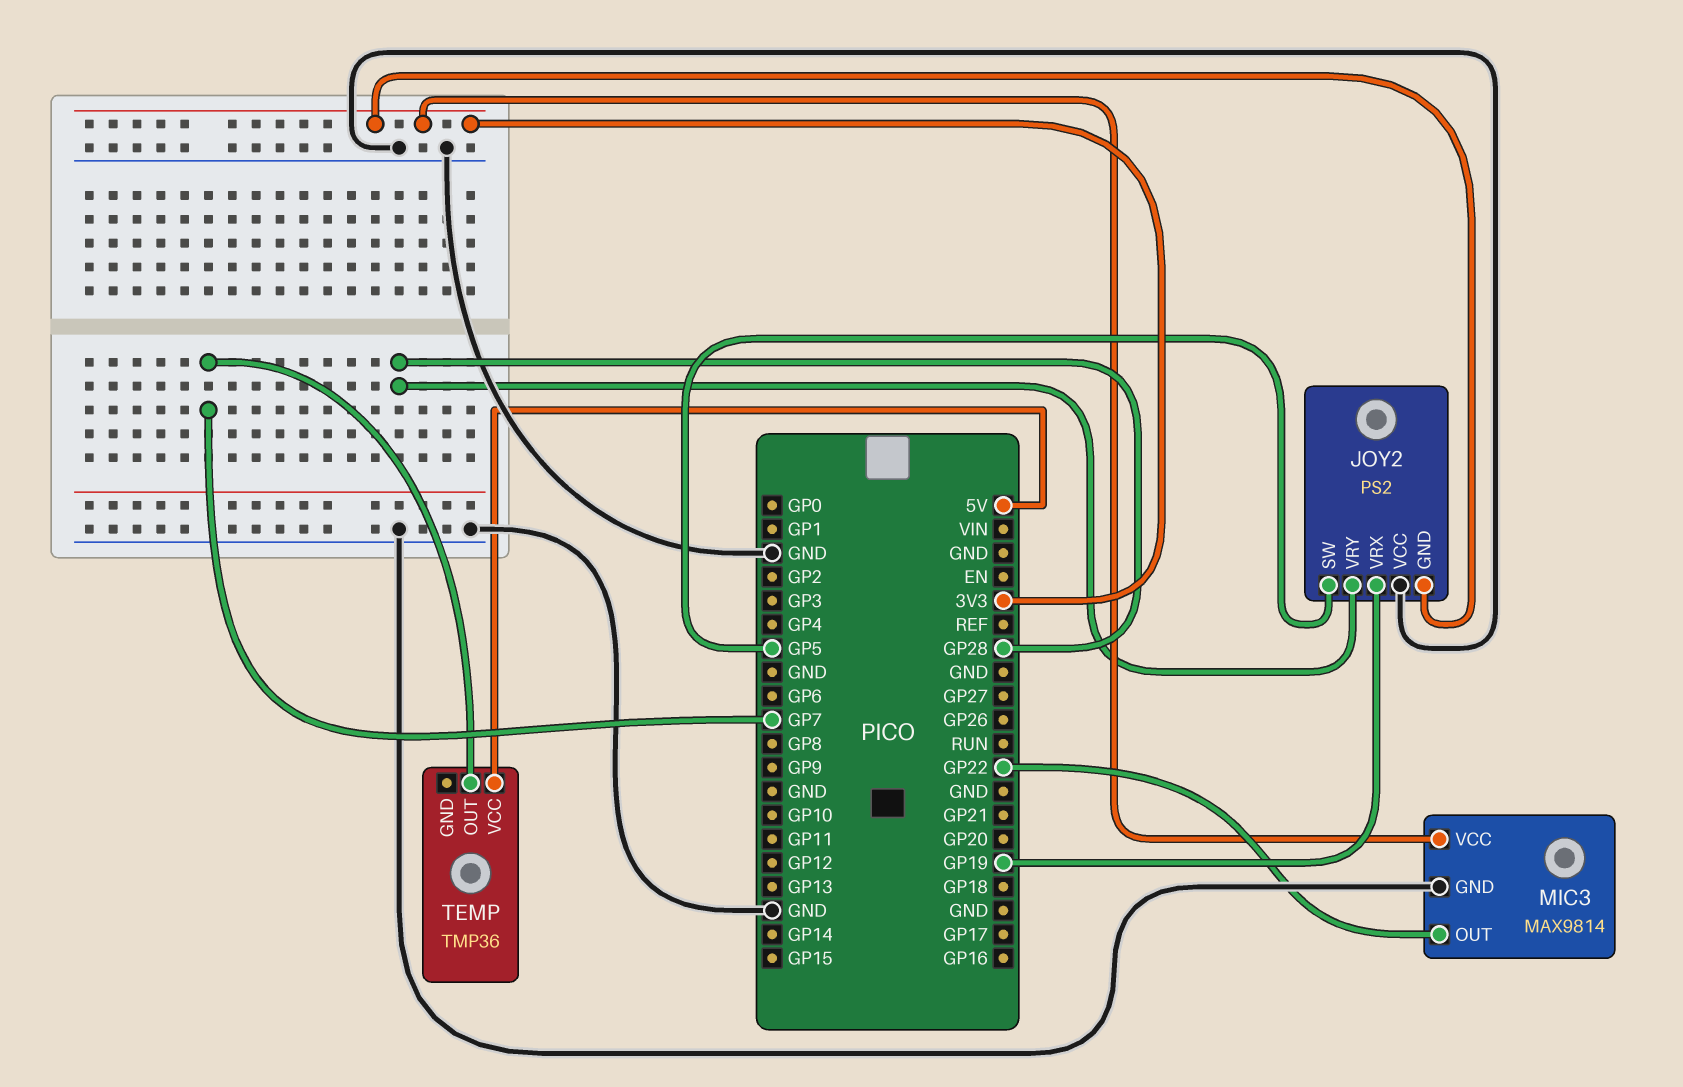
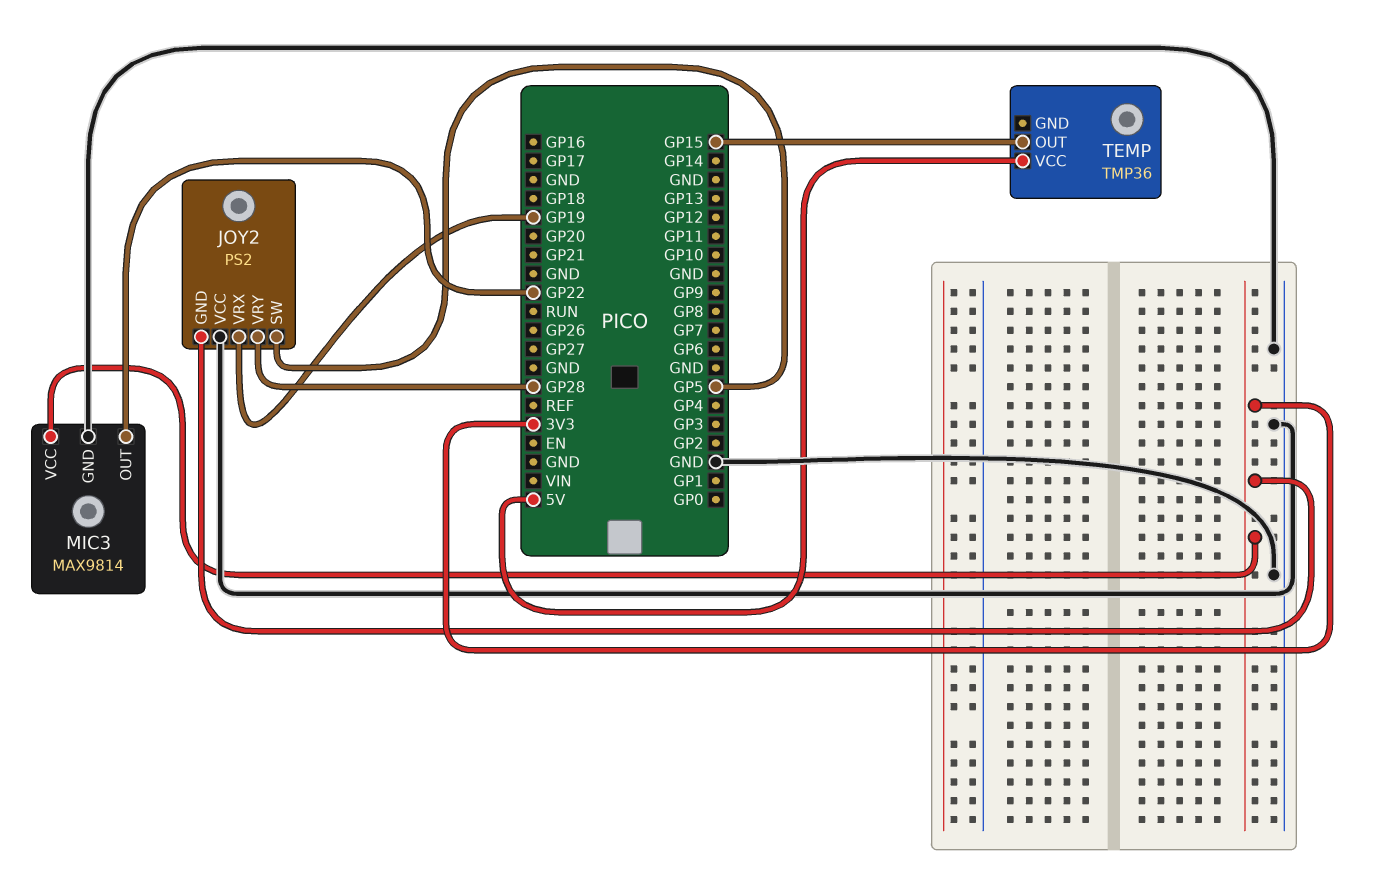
TEMP pin OUT: GP7 -> GP15

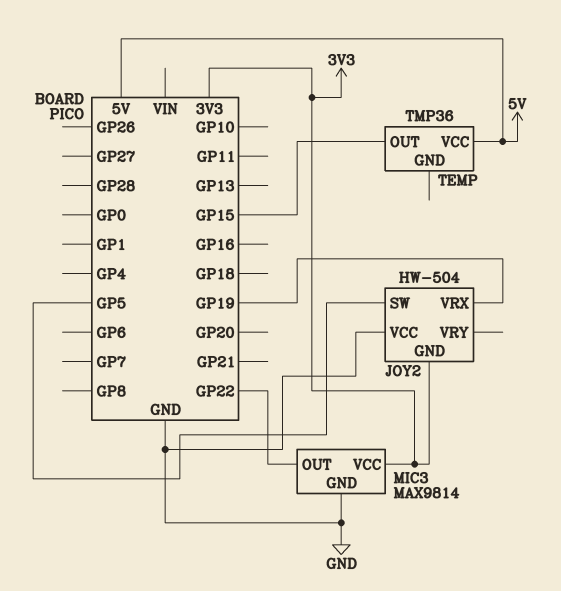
JOY2: PS2 -> HW-504
JOY2 pin VRY: GP28 -> none

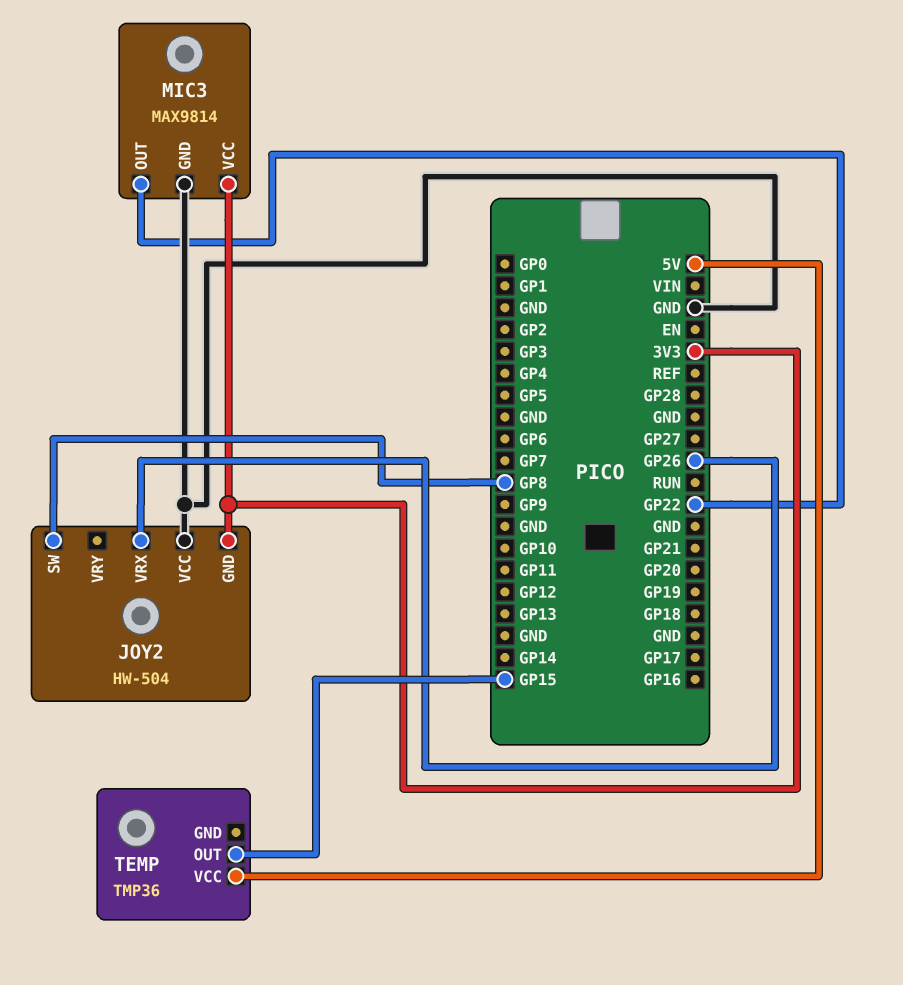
JOY2 pin SW: GP5 -> GP8
JOY2 pin VRX: GP19 -> GP26

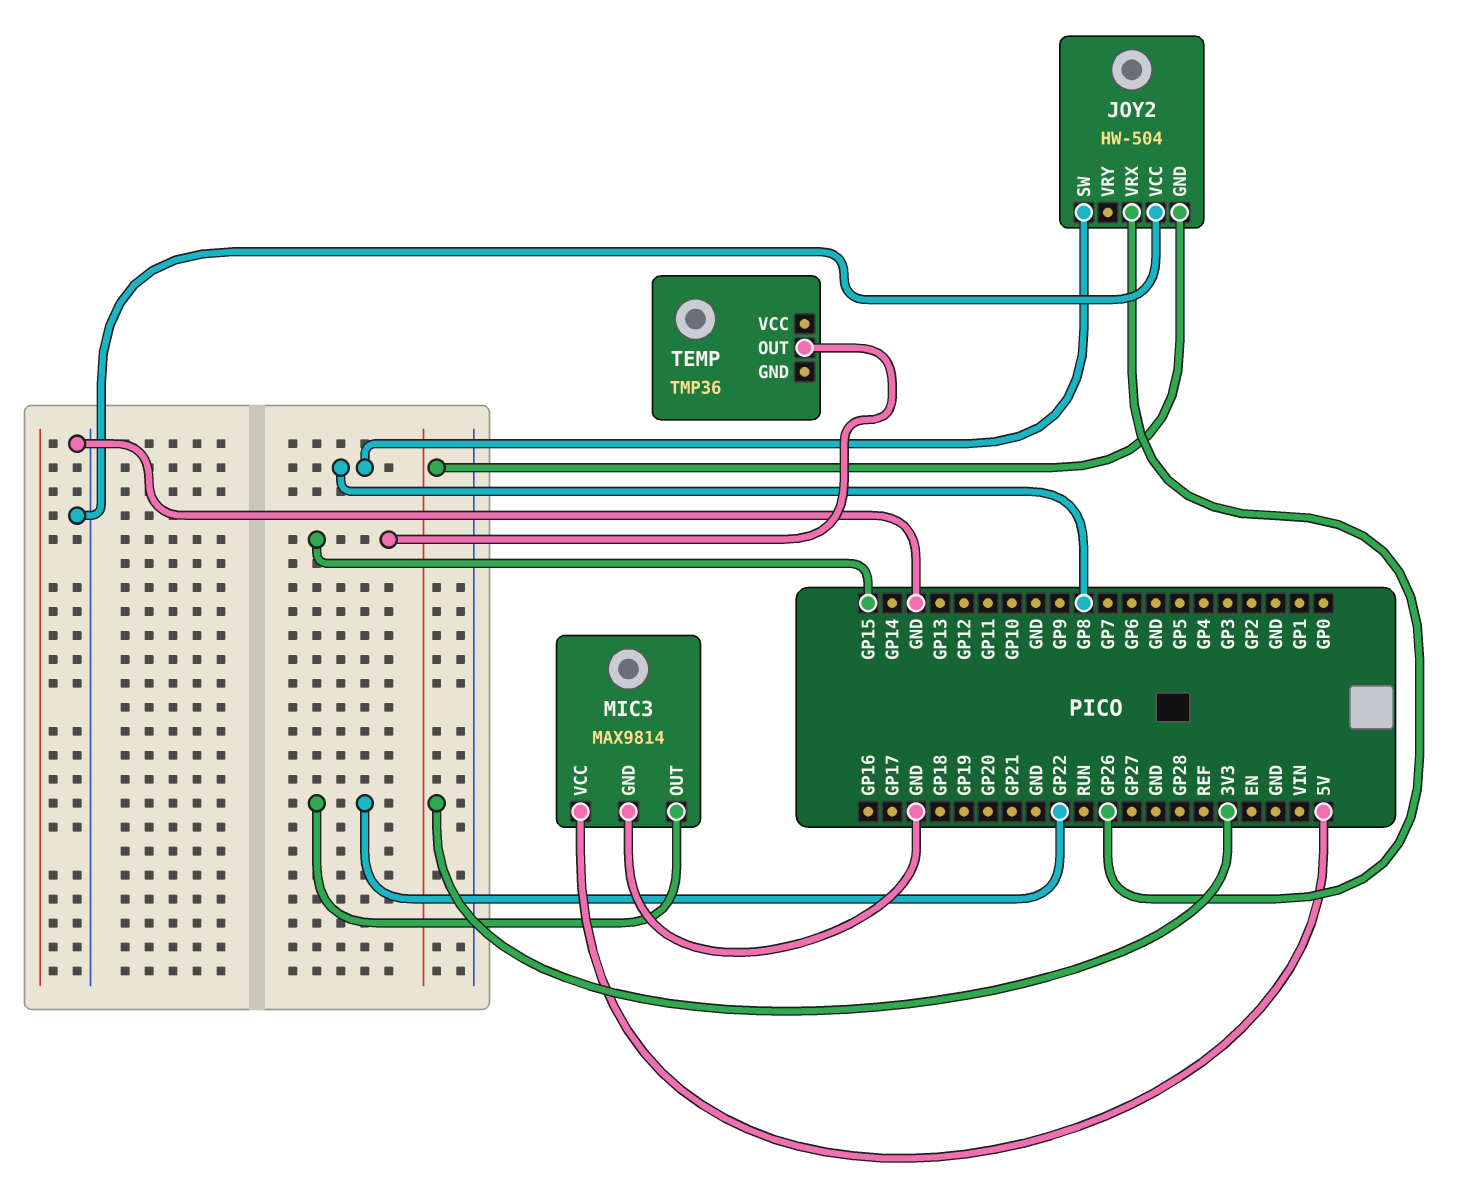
MIC3 pin VCC: 3V3 -> 5V
TEMP pin VCC: 5V -> none

